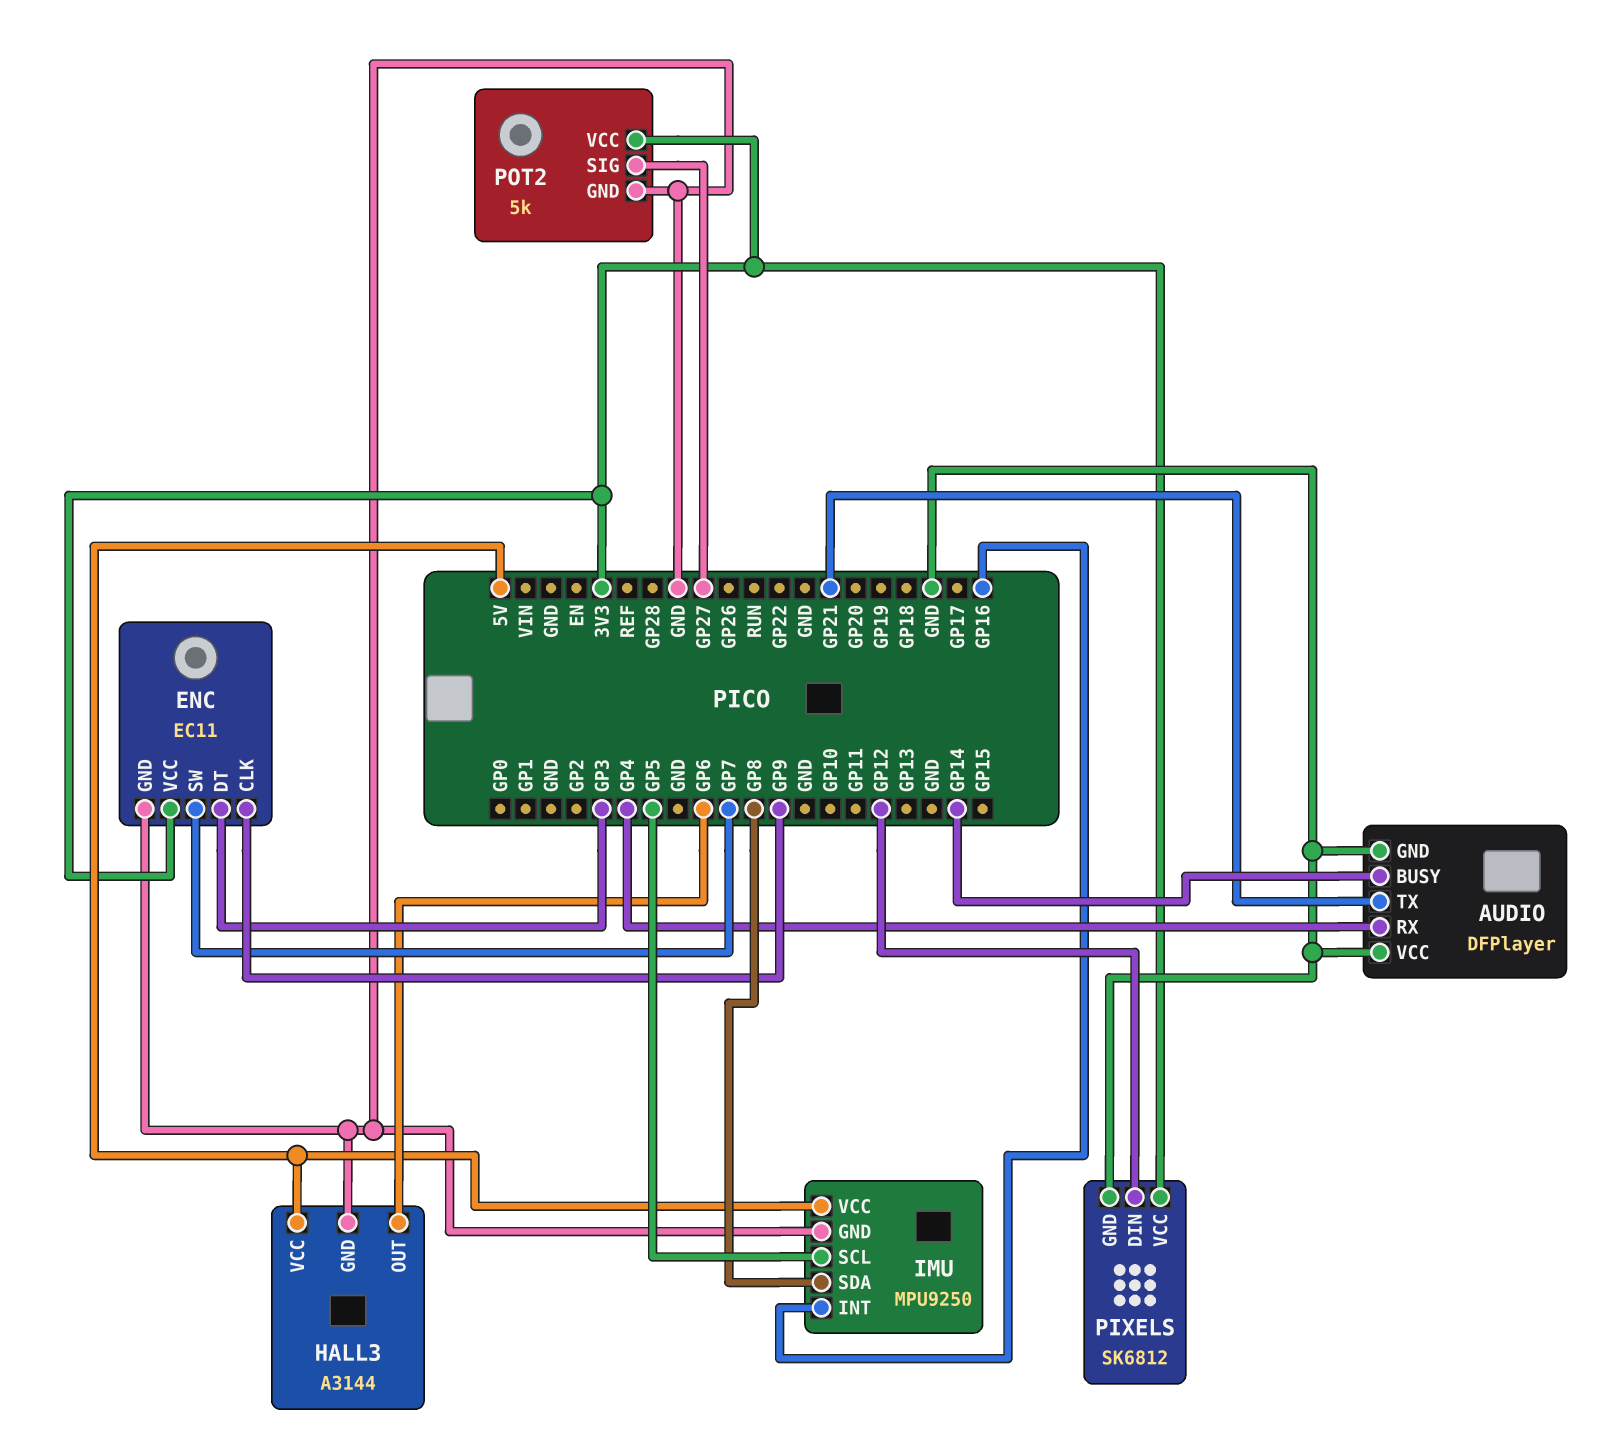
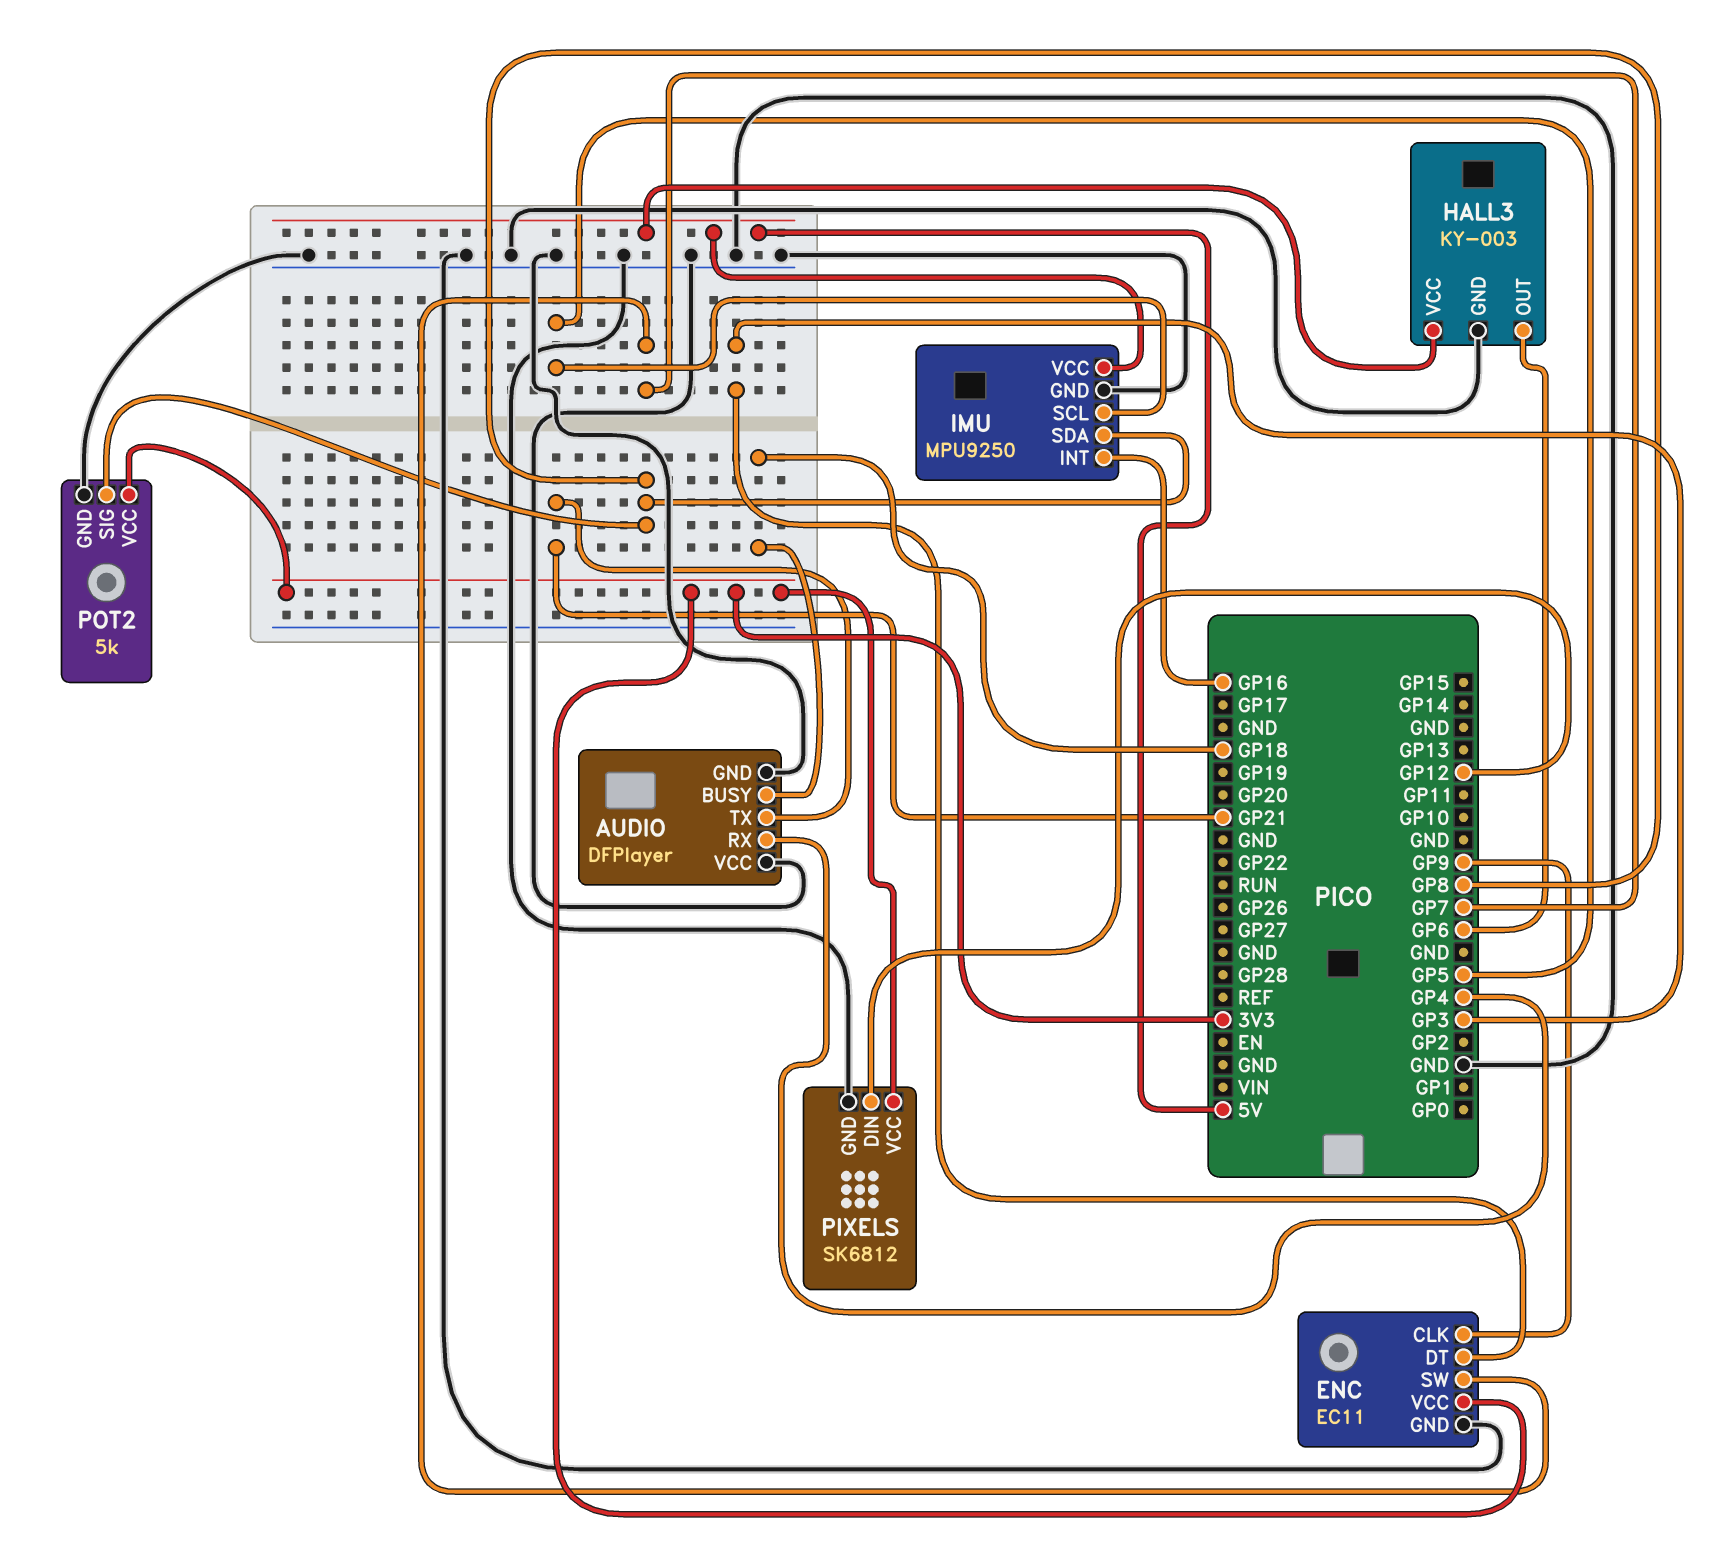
AUDIO pin BUSY: GP14 -> GP18
HALL3: A3144 -> KY-003
POT2 pin SIG: GP27 -> GP8

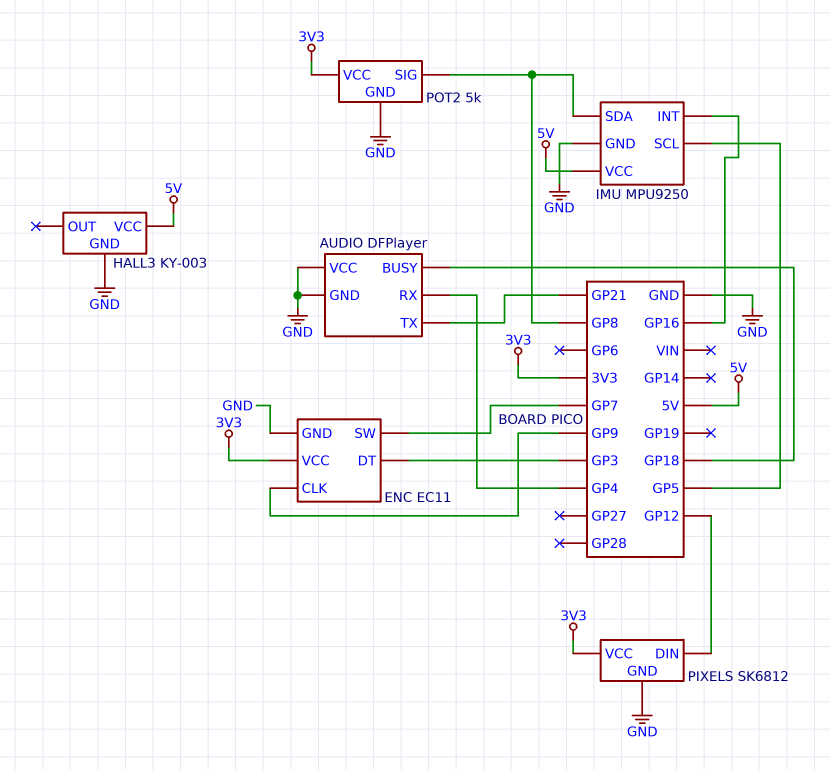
HALL3 pin OUT: GP6 -> none

